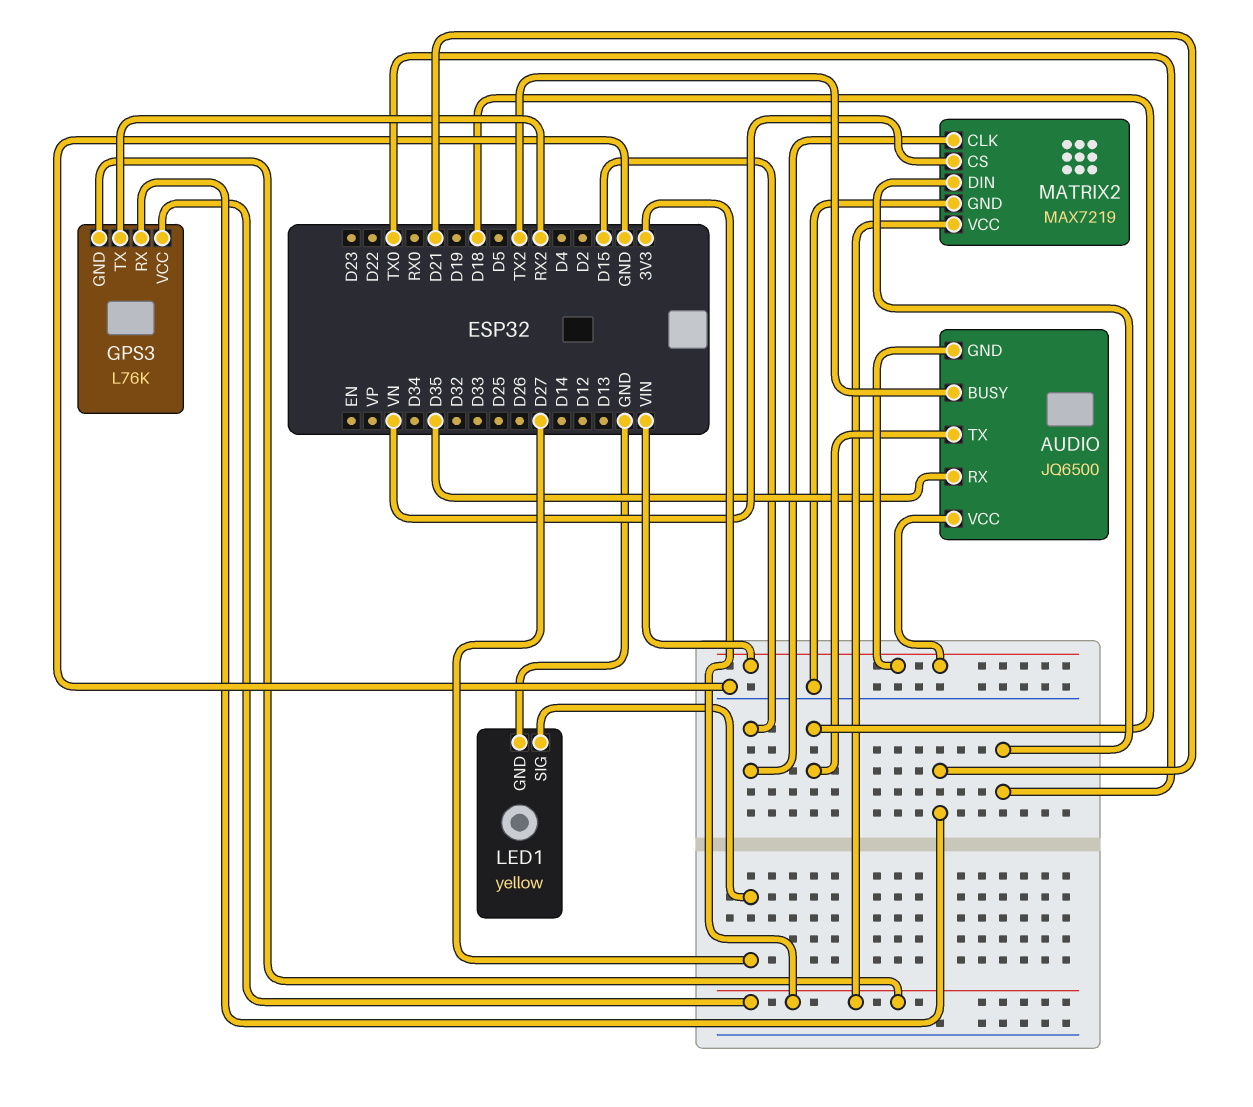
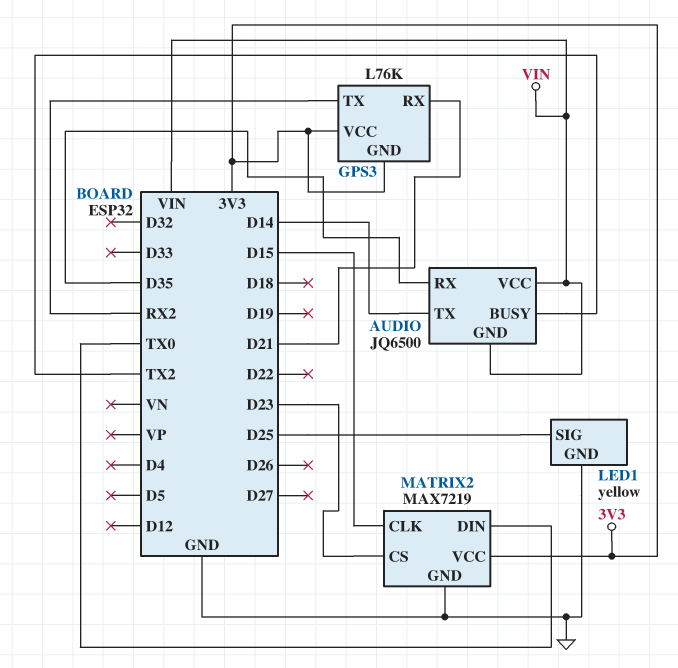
AUDIO pin TX: D18 -> D14
LED1 pin SIG: D27 -> D25
MATRIX2 pin CS: VN -> D23

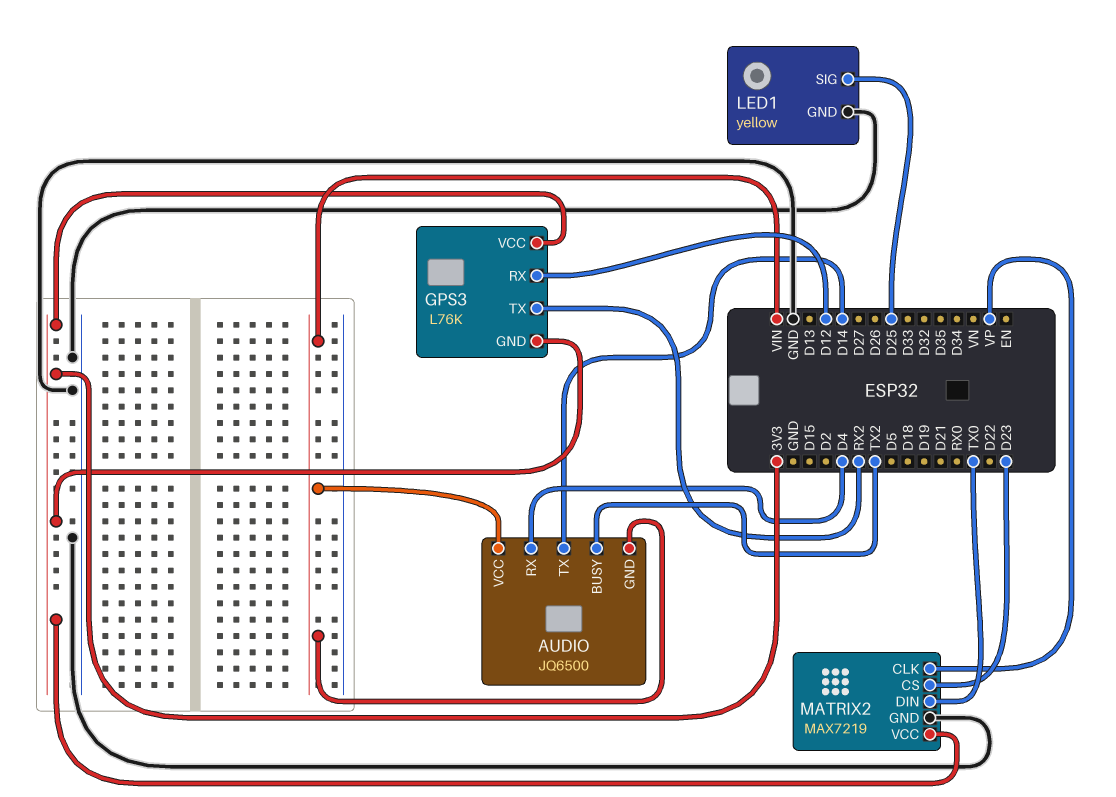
AUDIO pin RX: D35 -> D4
GPS3 pin RX: D21 -> D12
MATRIX2 pin CLK: D15 -> VP

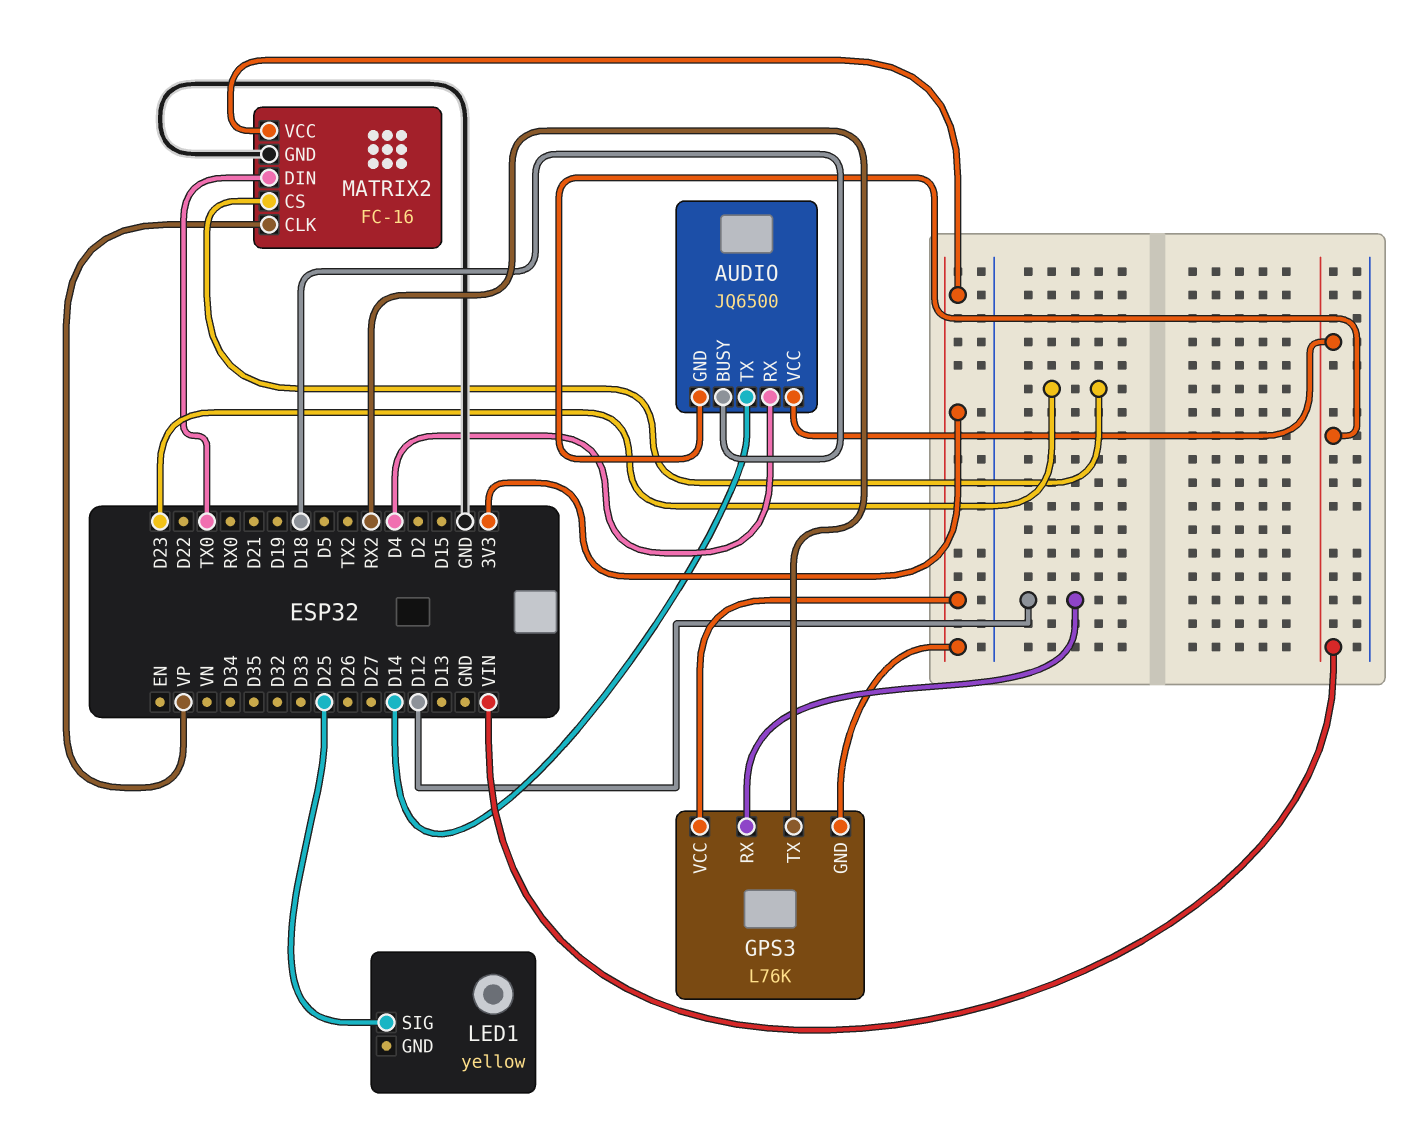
AUDIO pin BUSY: TX2 -> D18
LED1 pin GND: GND -> none
MATRIX2: MAX7219 -> FC-16

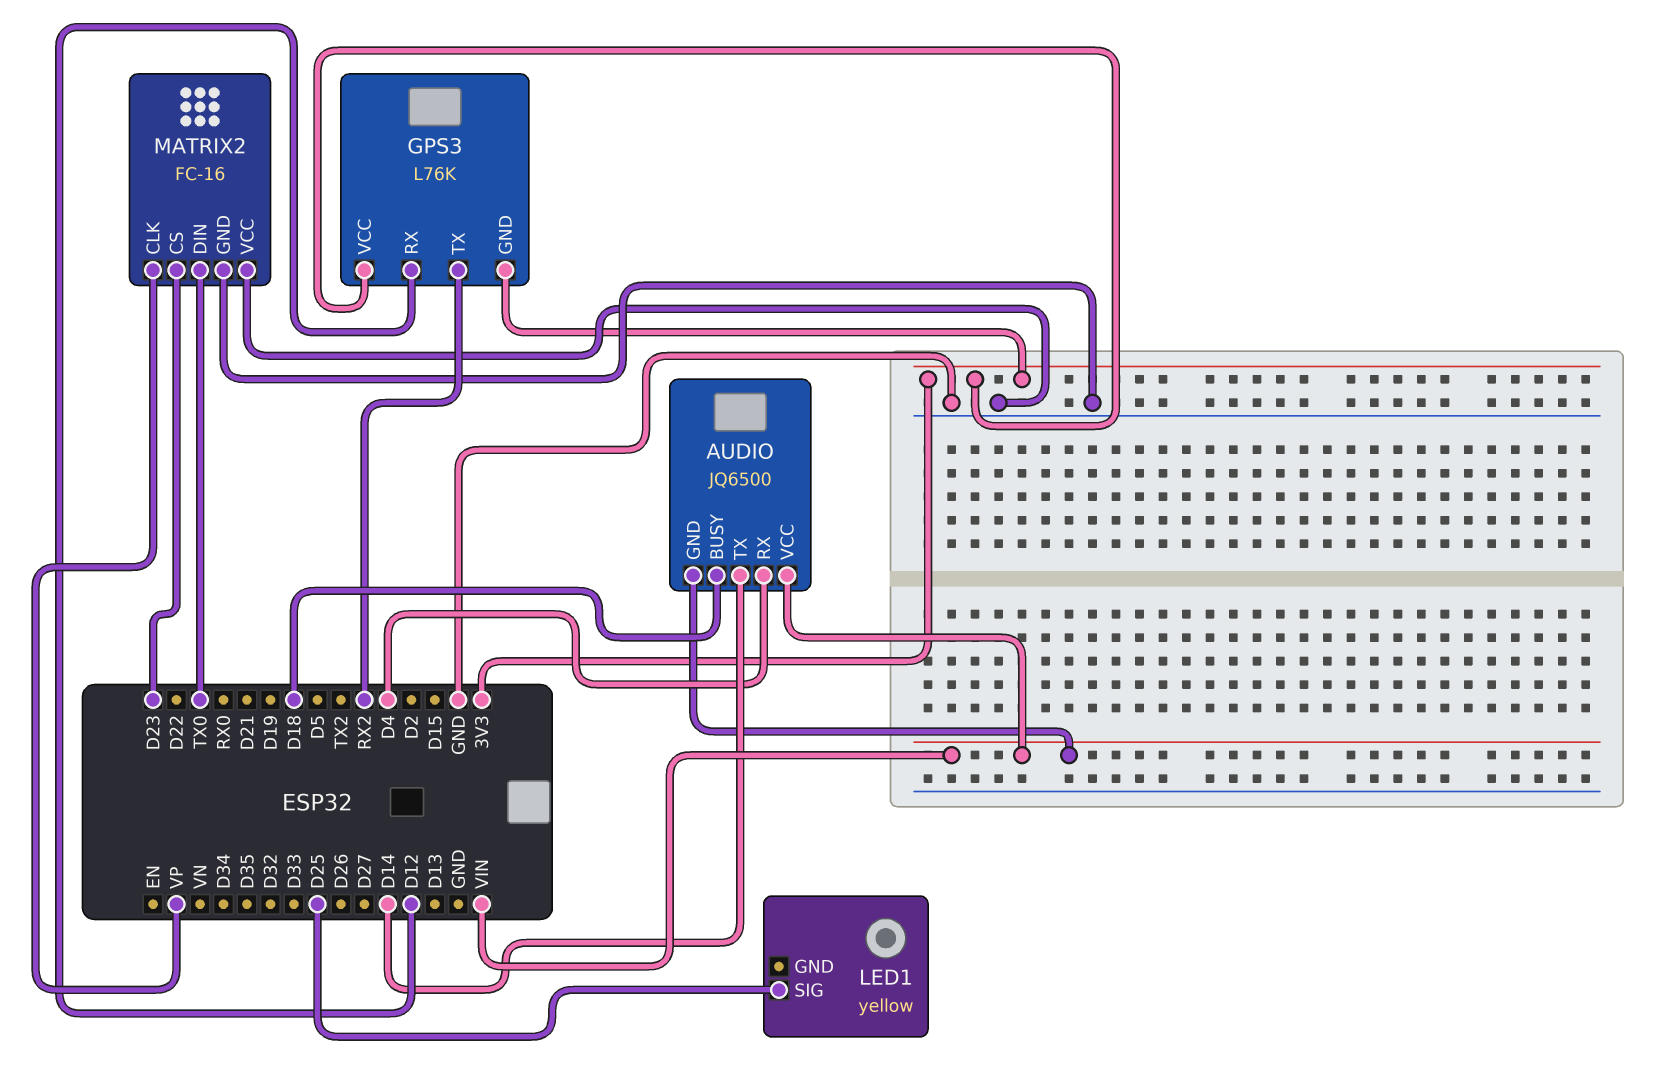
MATRIX2 pin VCC: 3V3 -> GND

